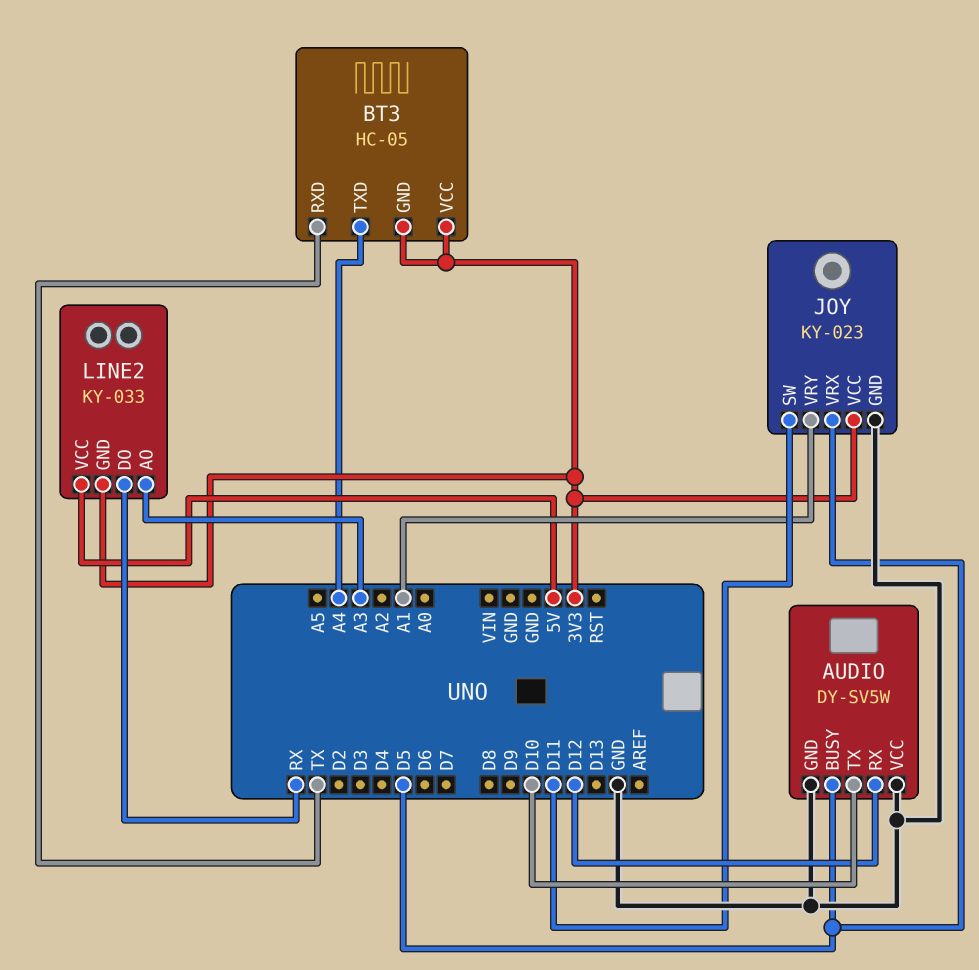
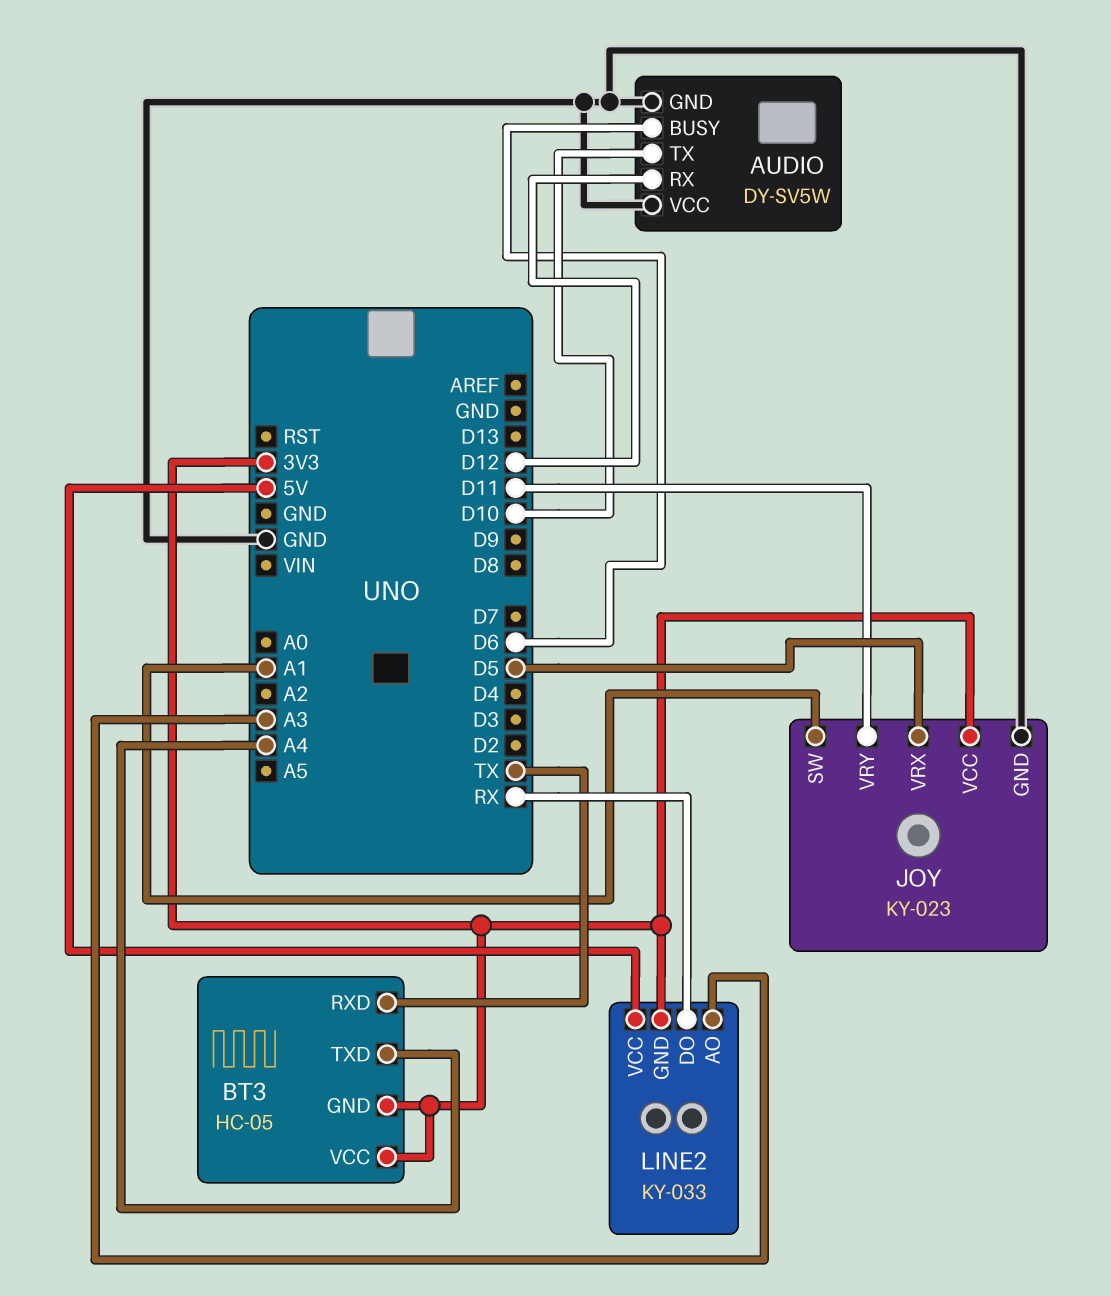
AUDIO pin BUSY: D5 -> D6
JOY pin SW: D11 -> A1
JOY pin VRY: A1 -> D11

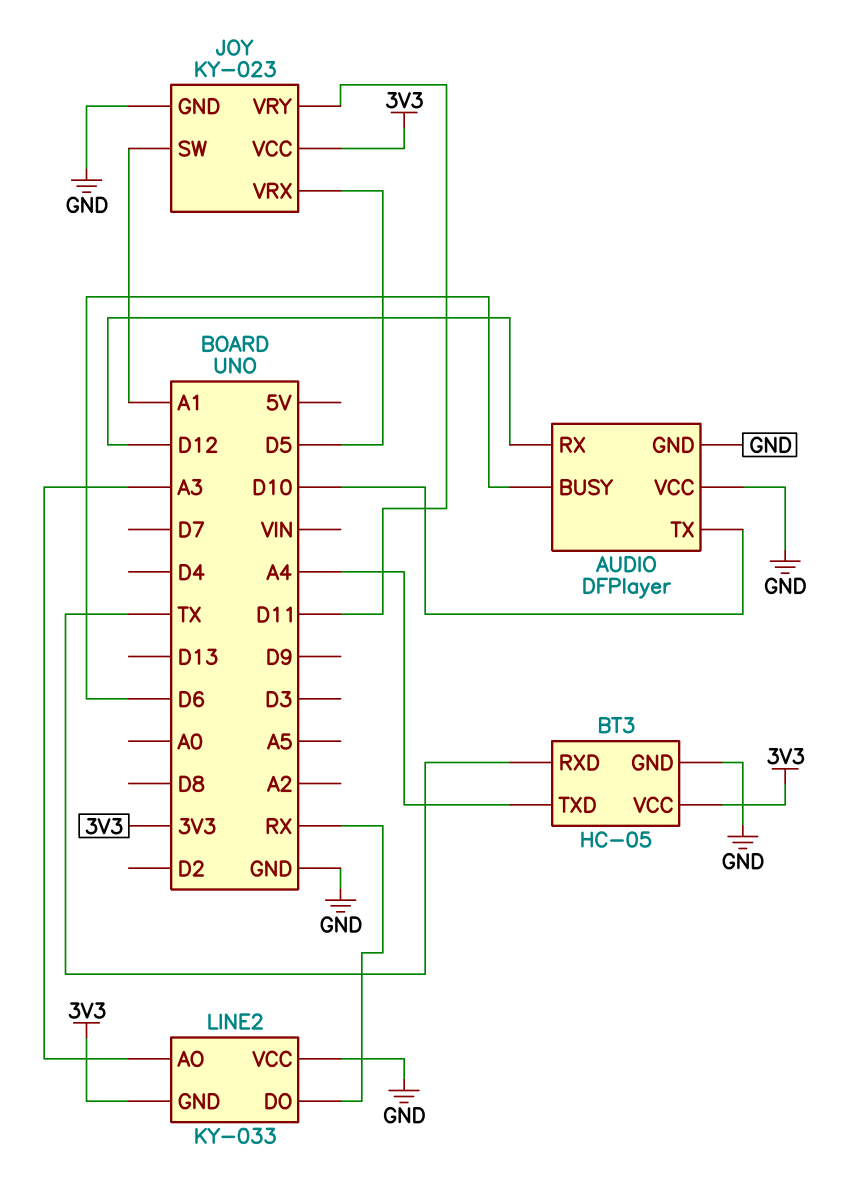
AUDIO: DY-SV5W -> DFPlayer
BT3 pin GND: 3V3 -> GND
LINE2 pin VCC: 5V -> GND

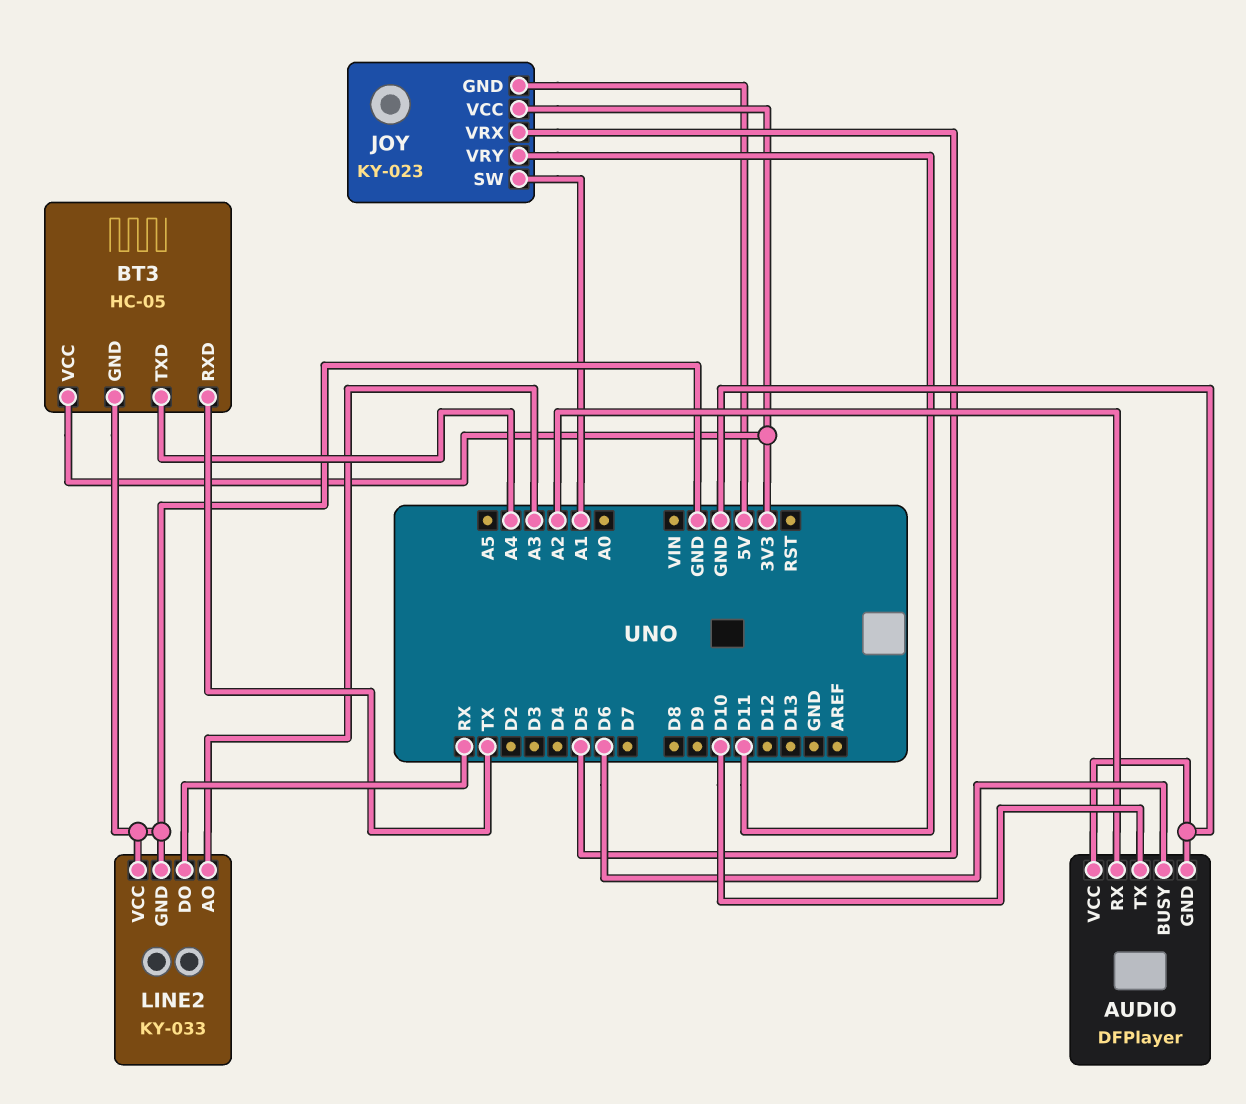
AUDIO pin RX: D12 -> A2
JOY pin GND: GND -> 5V
LINE2 pin GND: 3V3 -> GND

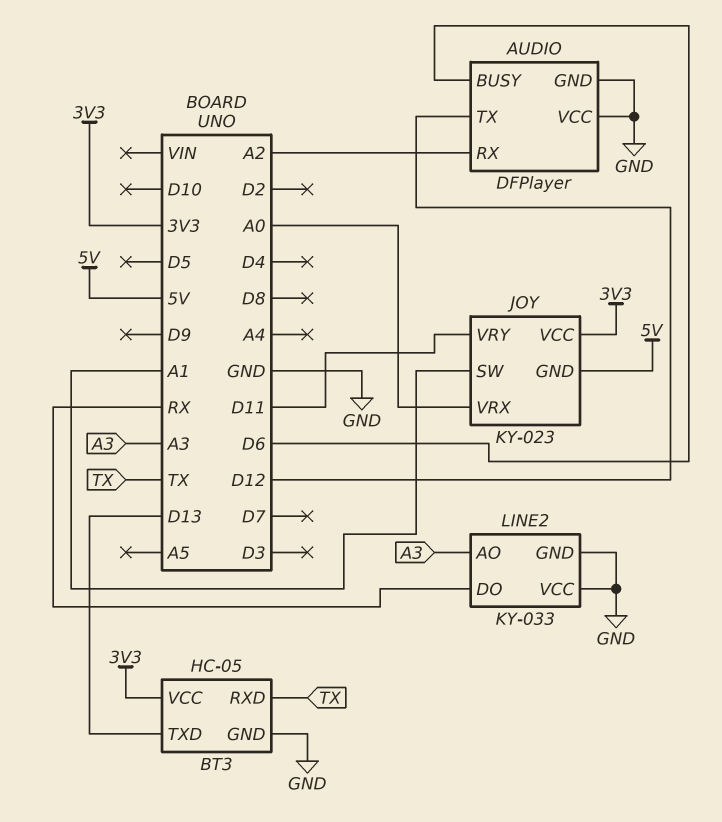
AUDIO pin TX: D10 -> D12
BT3 pin TXD: A4 -> D13
JOY pin VRX: D5 -> A0

